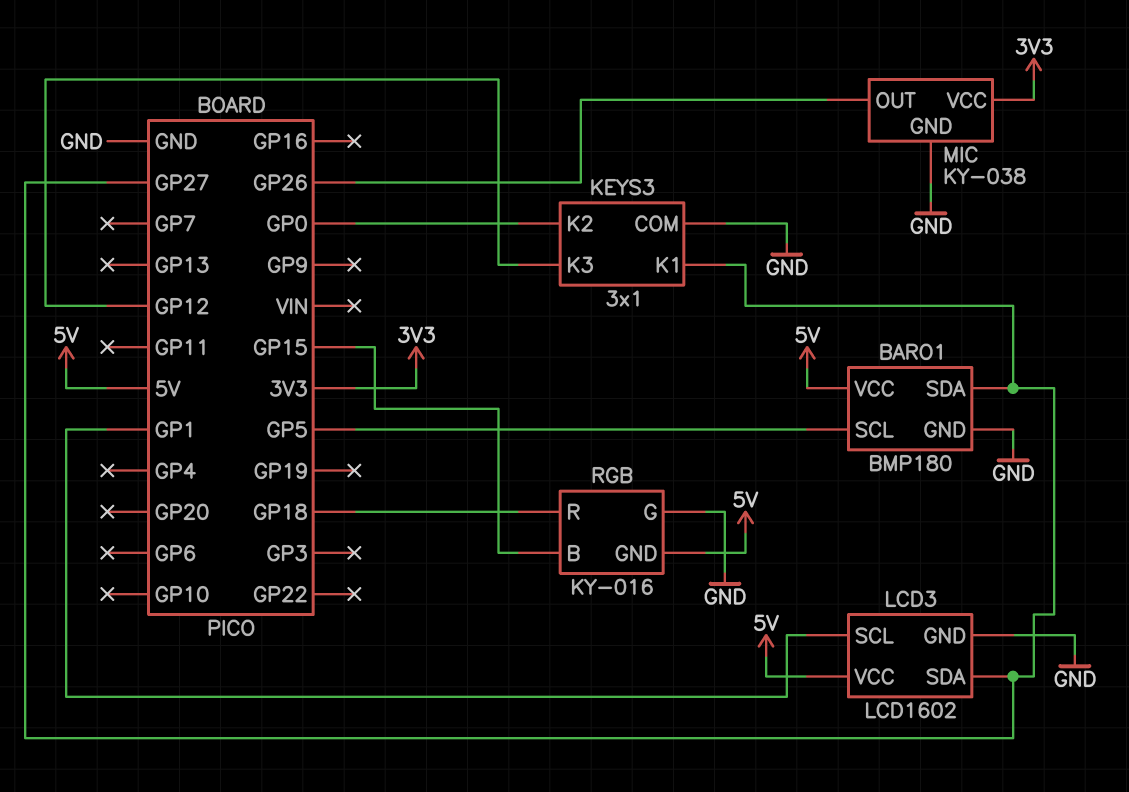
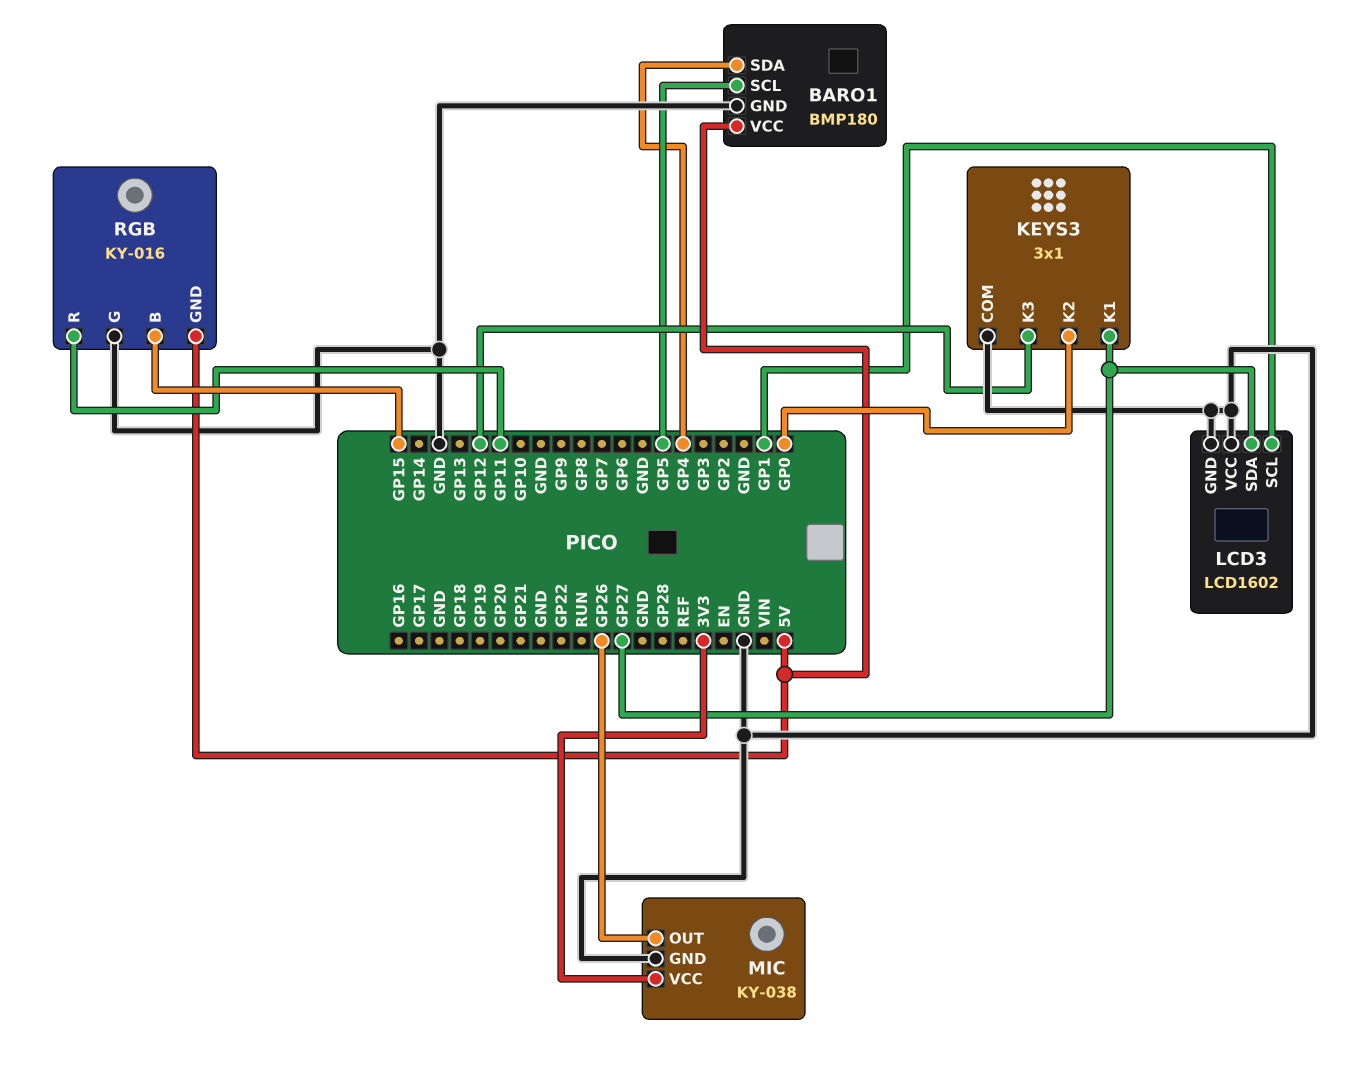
BARO1 pin SDA: GP27 -> GP4
LCD3 pin VCC: 5V -> GND
RGB pin R: GP18 -> GP11

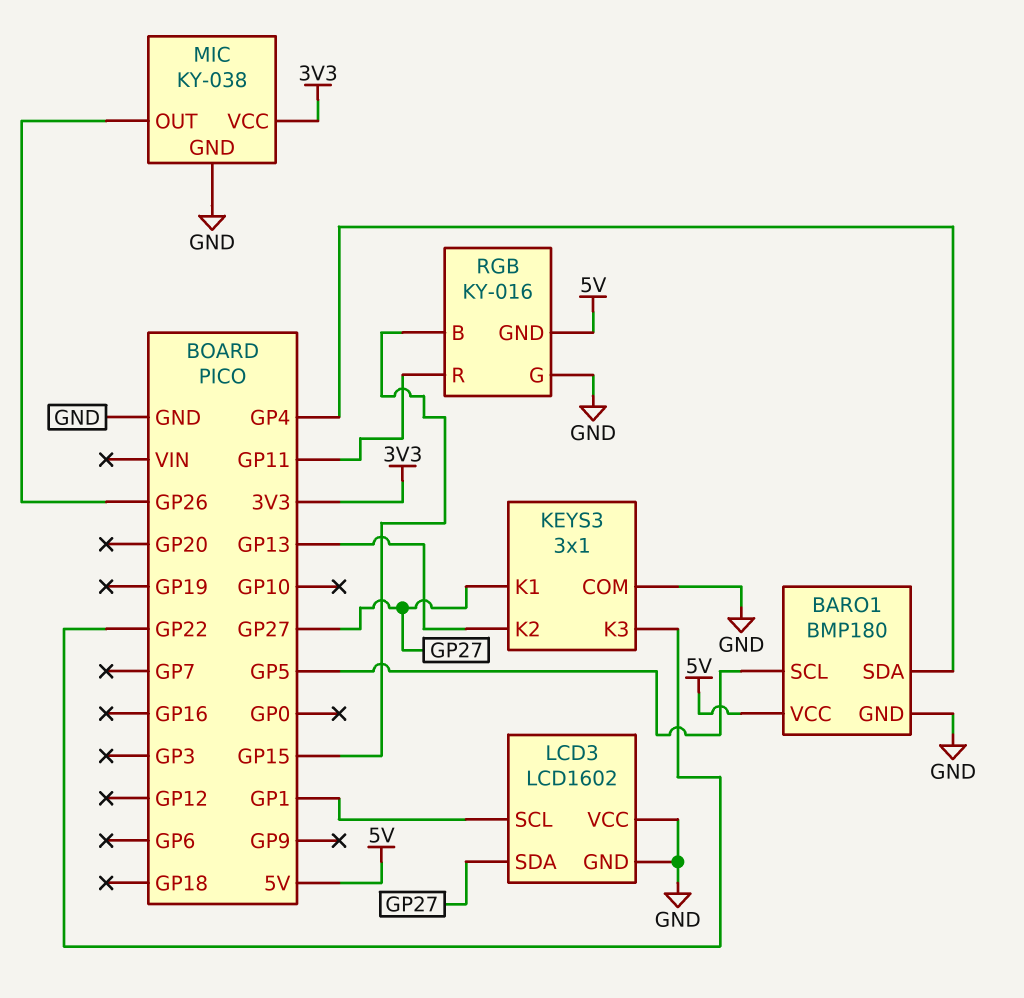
KEYS3 pin K2: GP0 -> GP13
KEYS3 pin K3: GP12 -> GP22

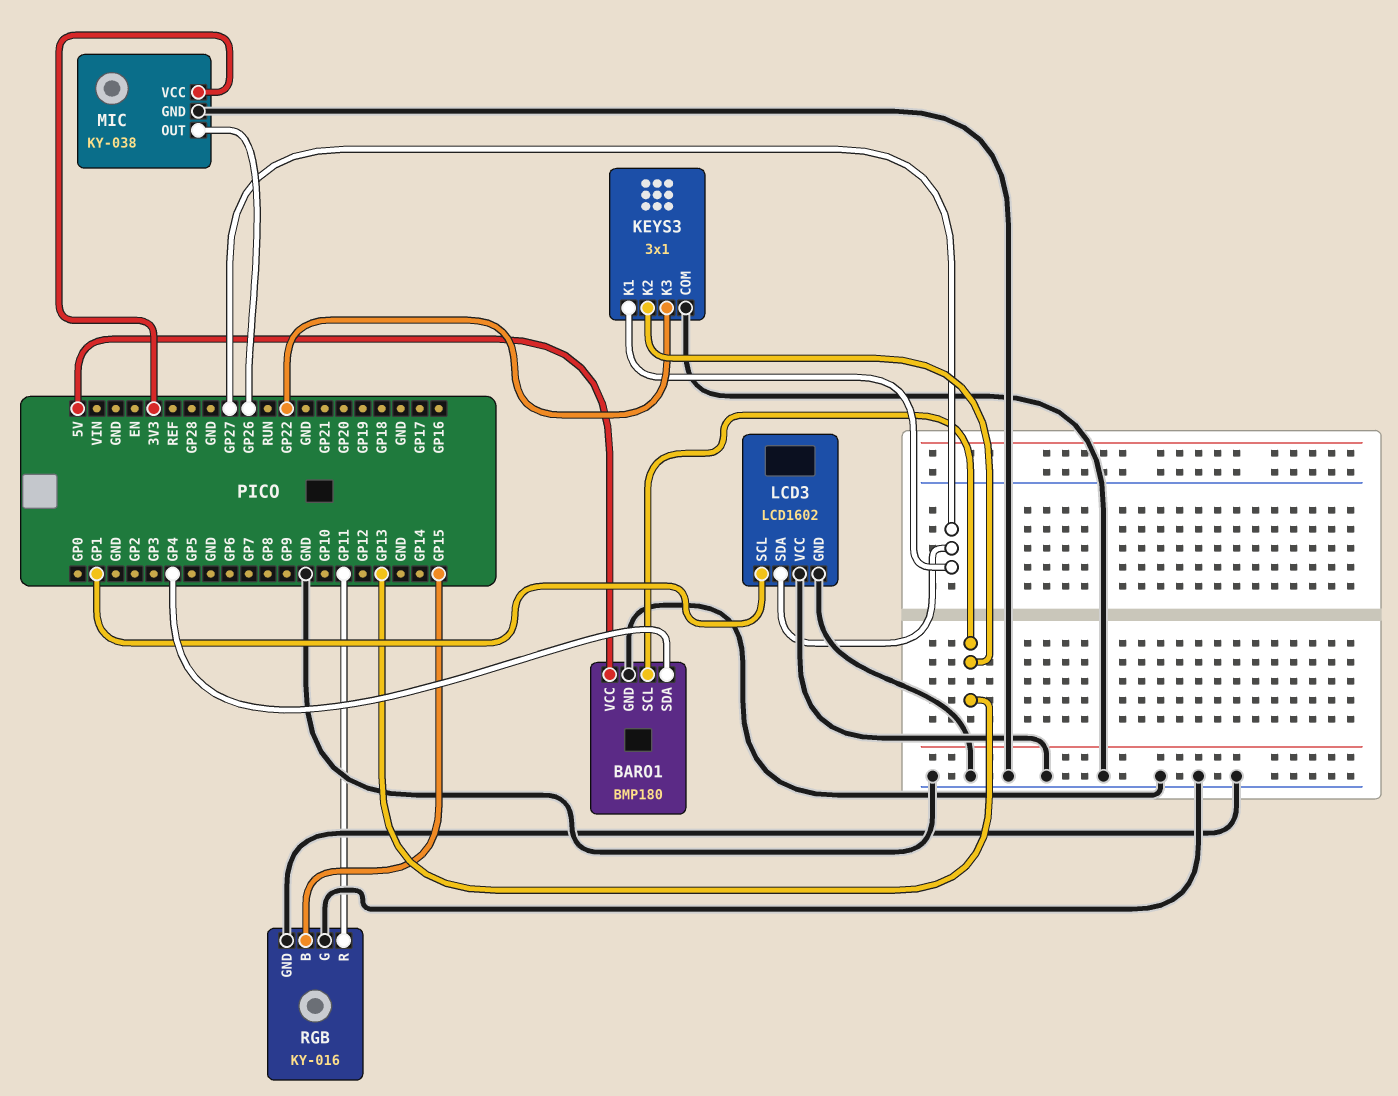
BARO1 pin SCL: GP5 -> GP13
RGB pin GND: 5V -> GND

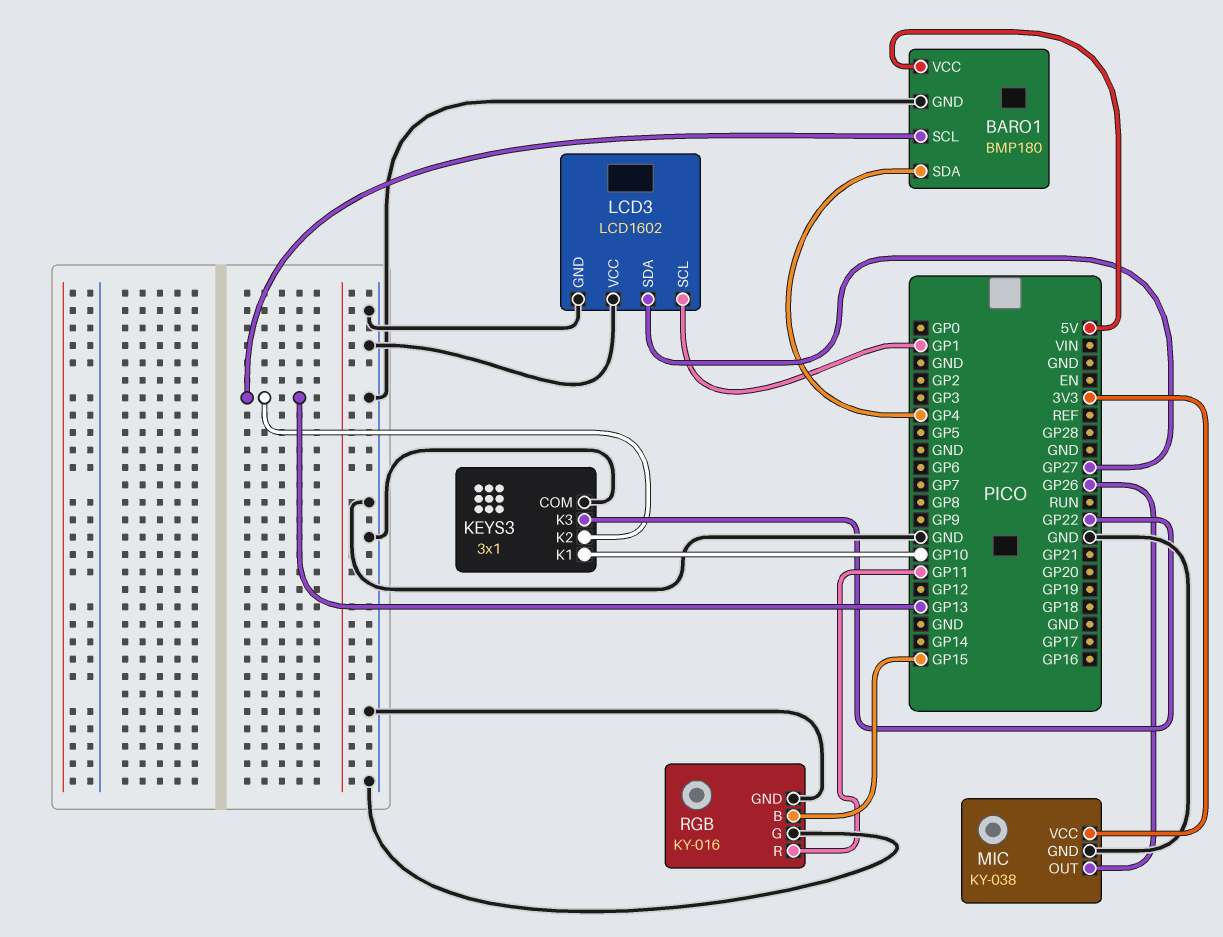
KEYS3 pin K1: GP27 -> GP10

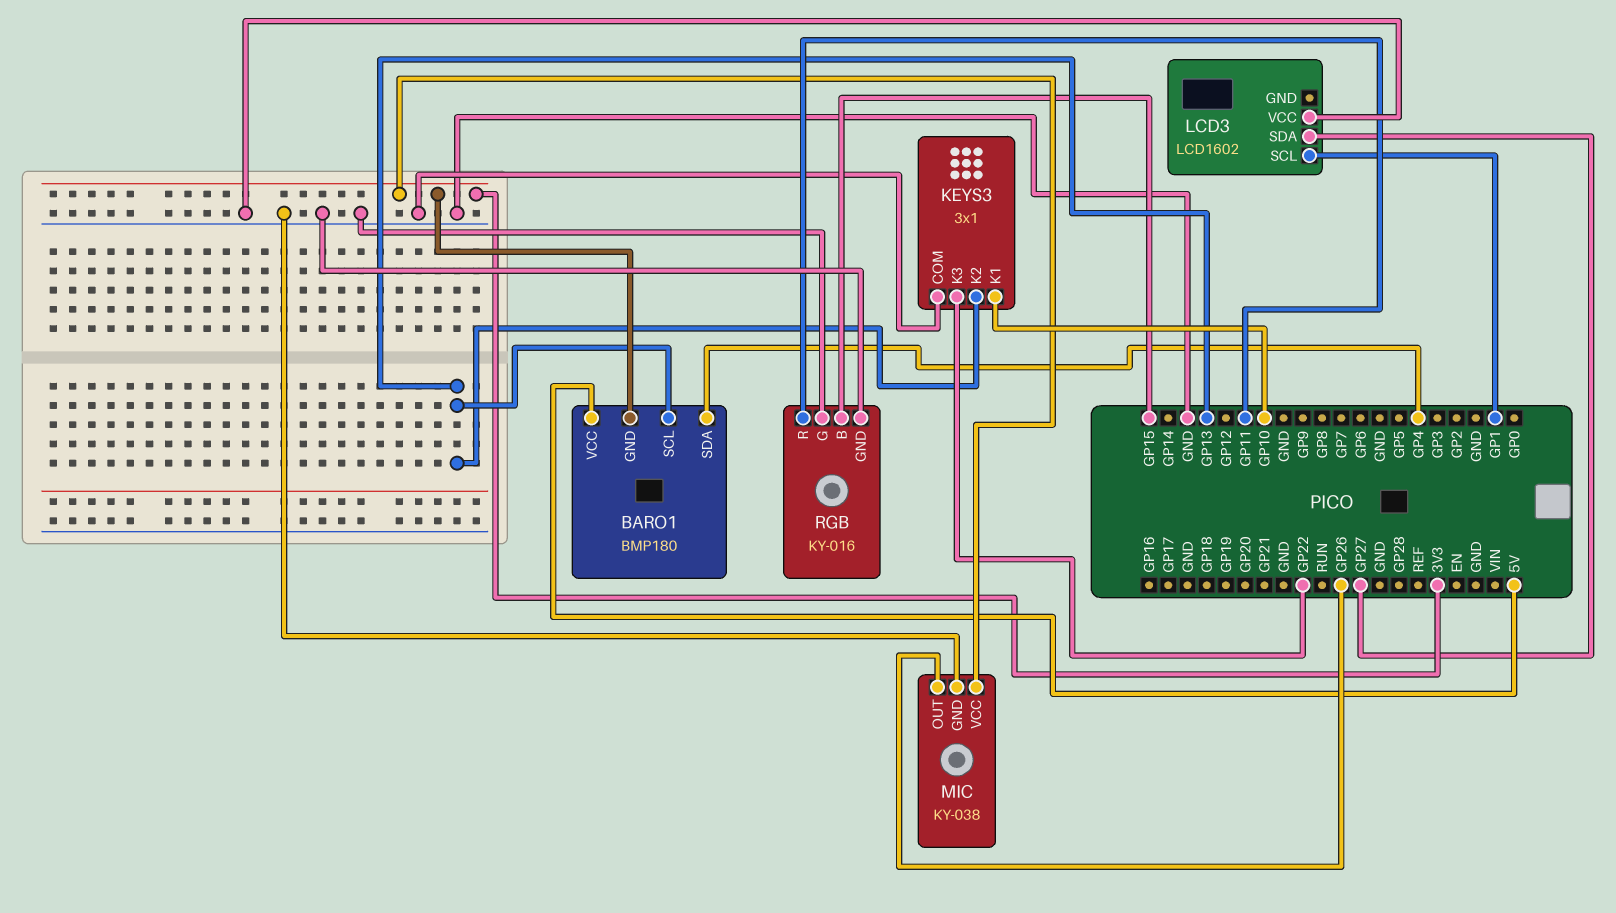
BARO1 pin GND: GND -> 3V3
LCD3 pin GND: GND -> none

